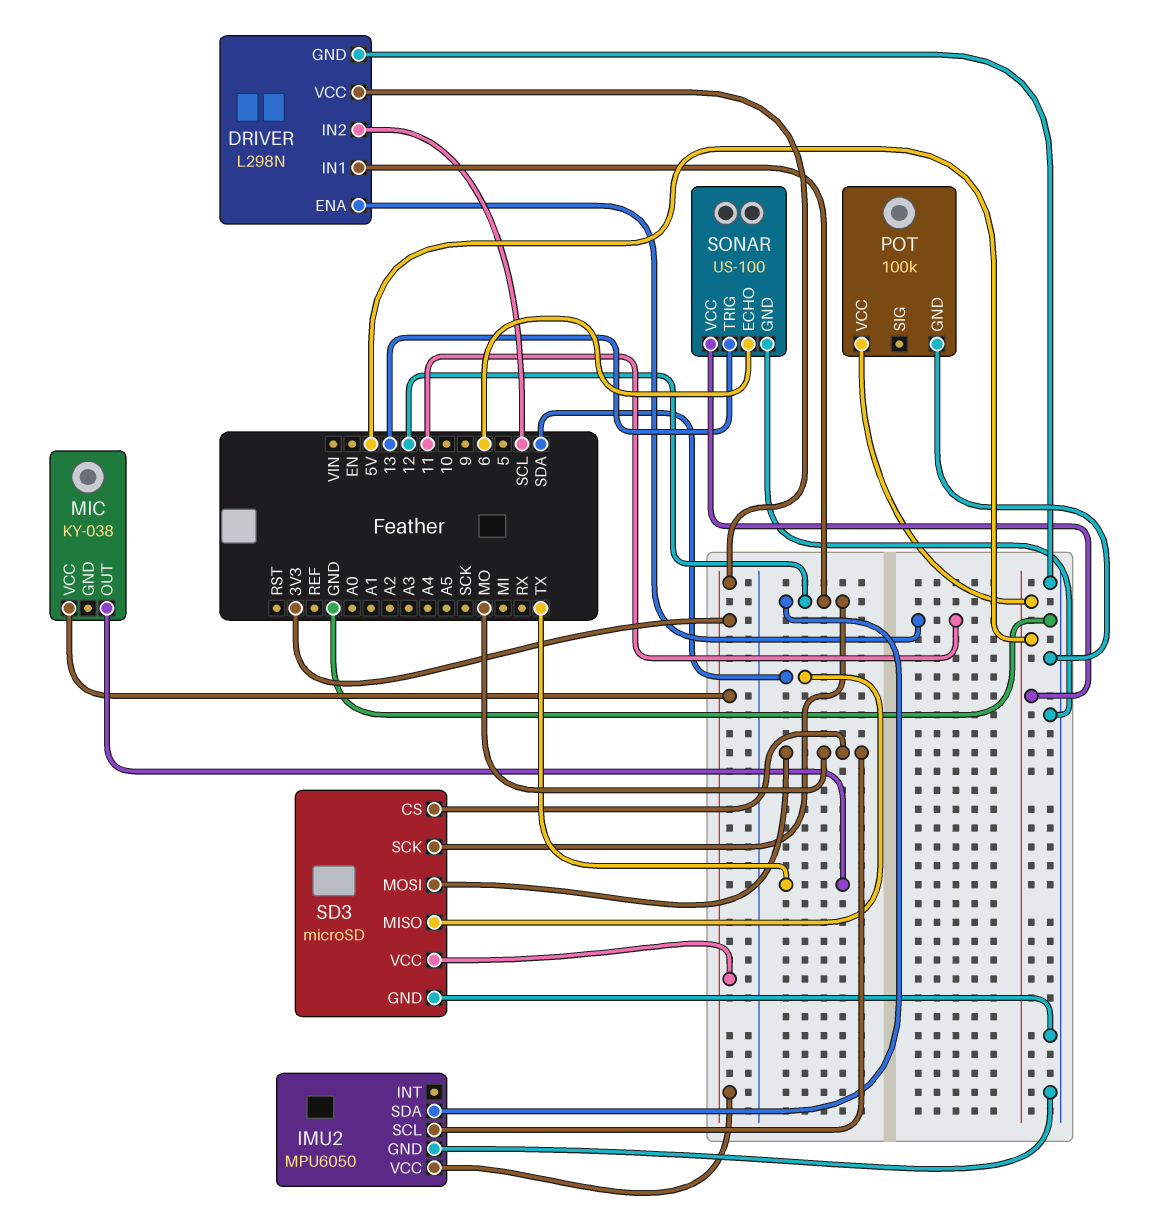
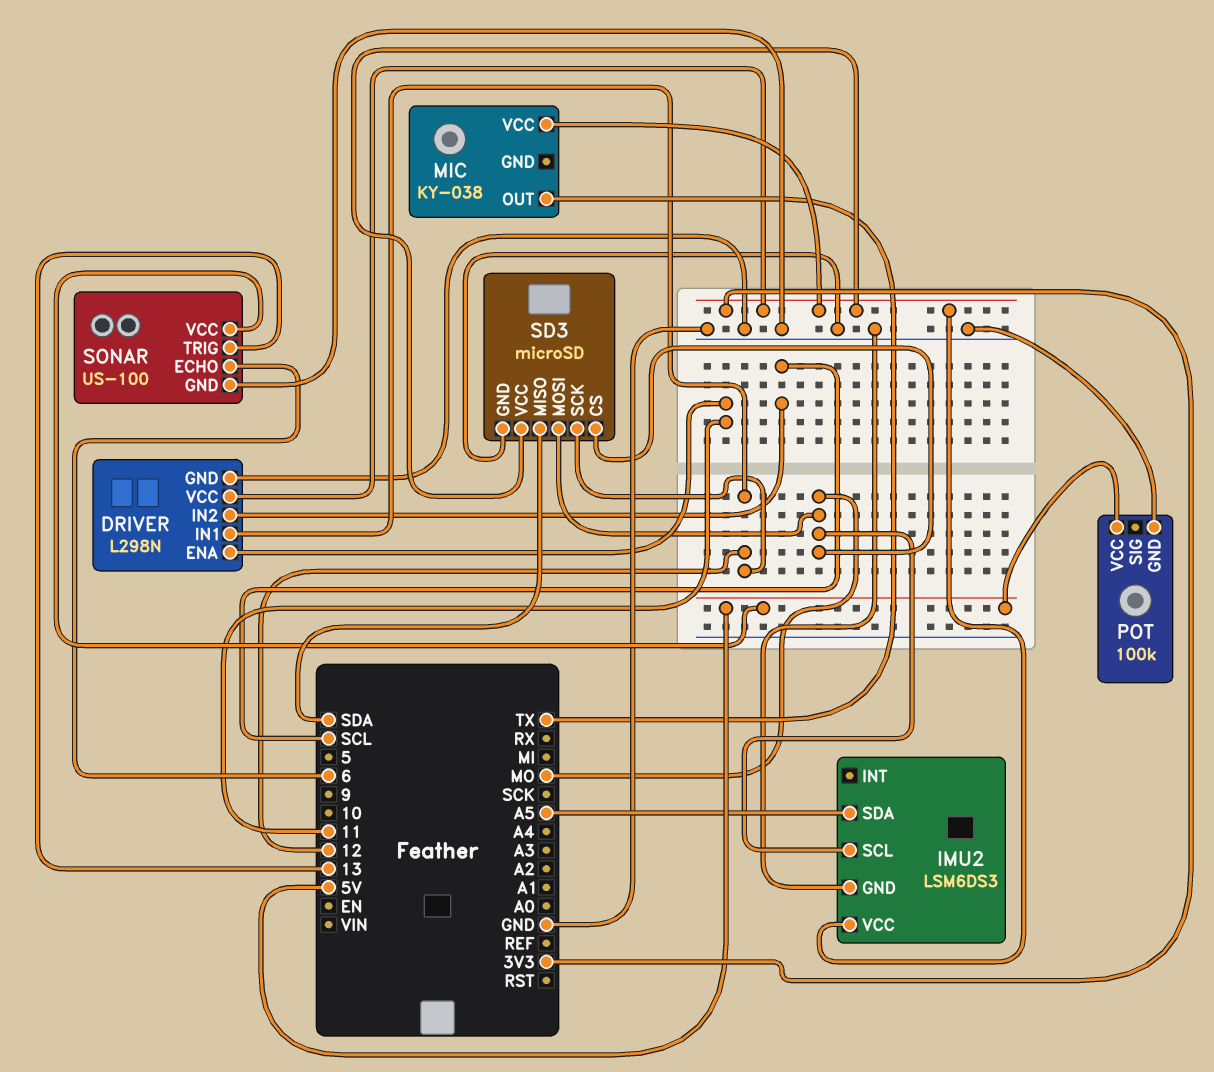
IMU2: MPU6050 -> LSM6DS3
IMU2 pin SDA: 12 -> A5

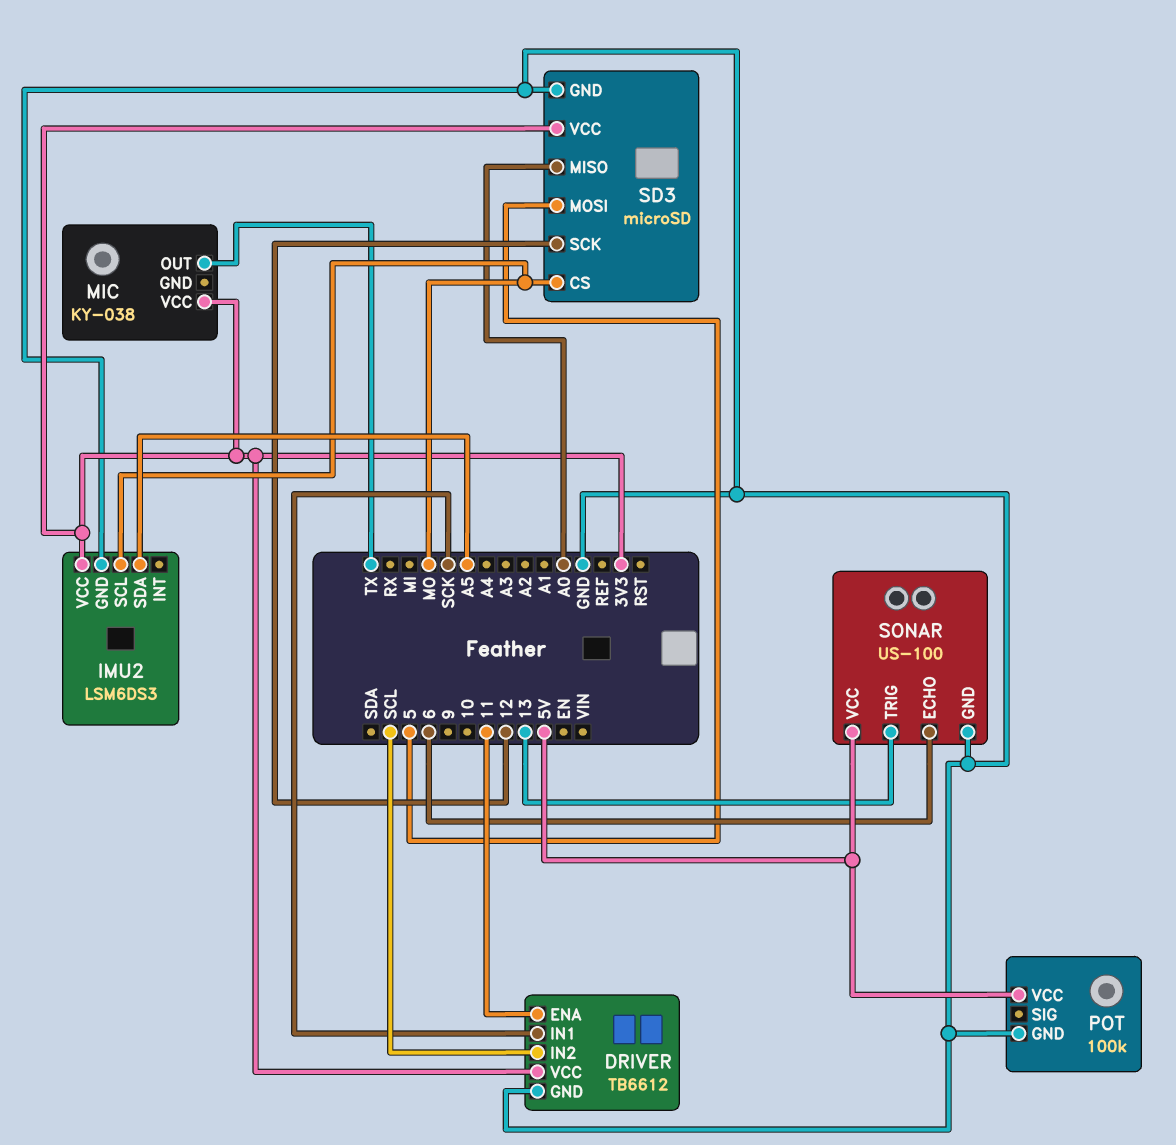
DRIVER: L298N -> TB6612
DRIVER pin IN1: 12 -> SCK
SD3 pin MISO: SDA -> A0
SD3 pin MOSI: MO -> 5

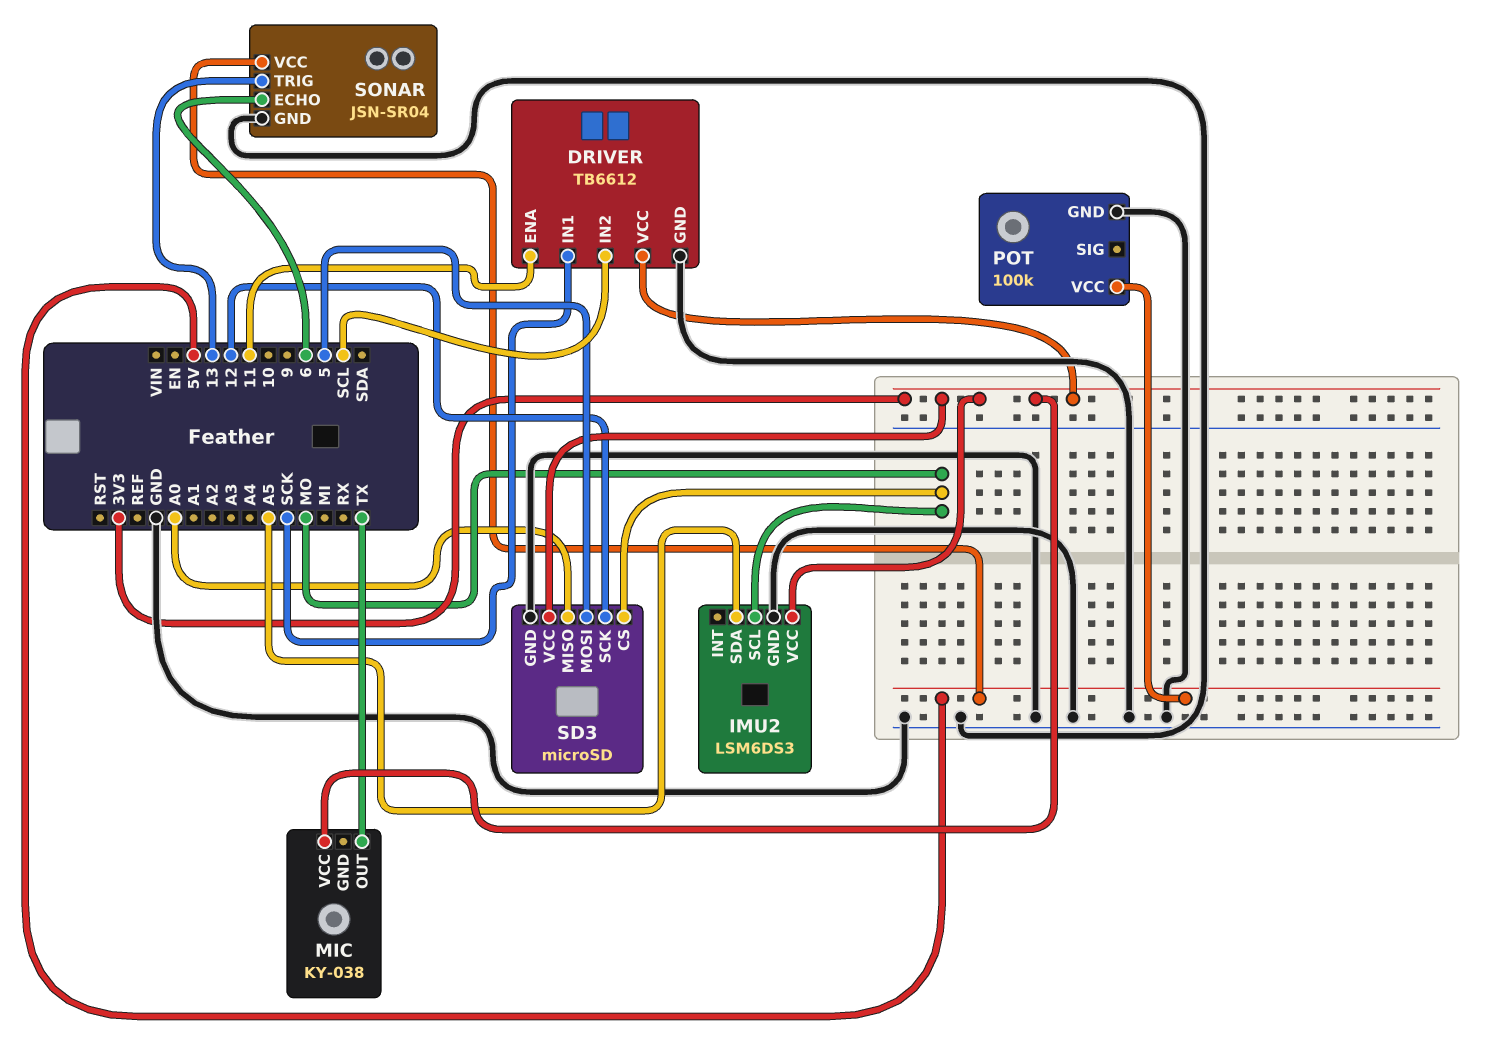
SONAR: US-100 -> JSN-SR04

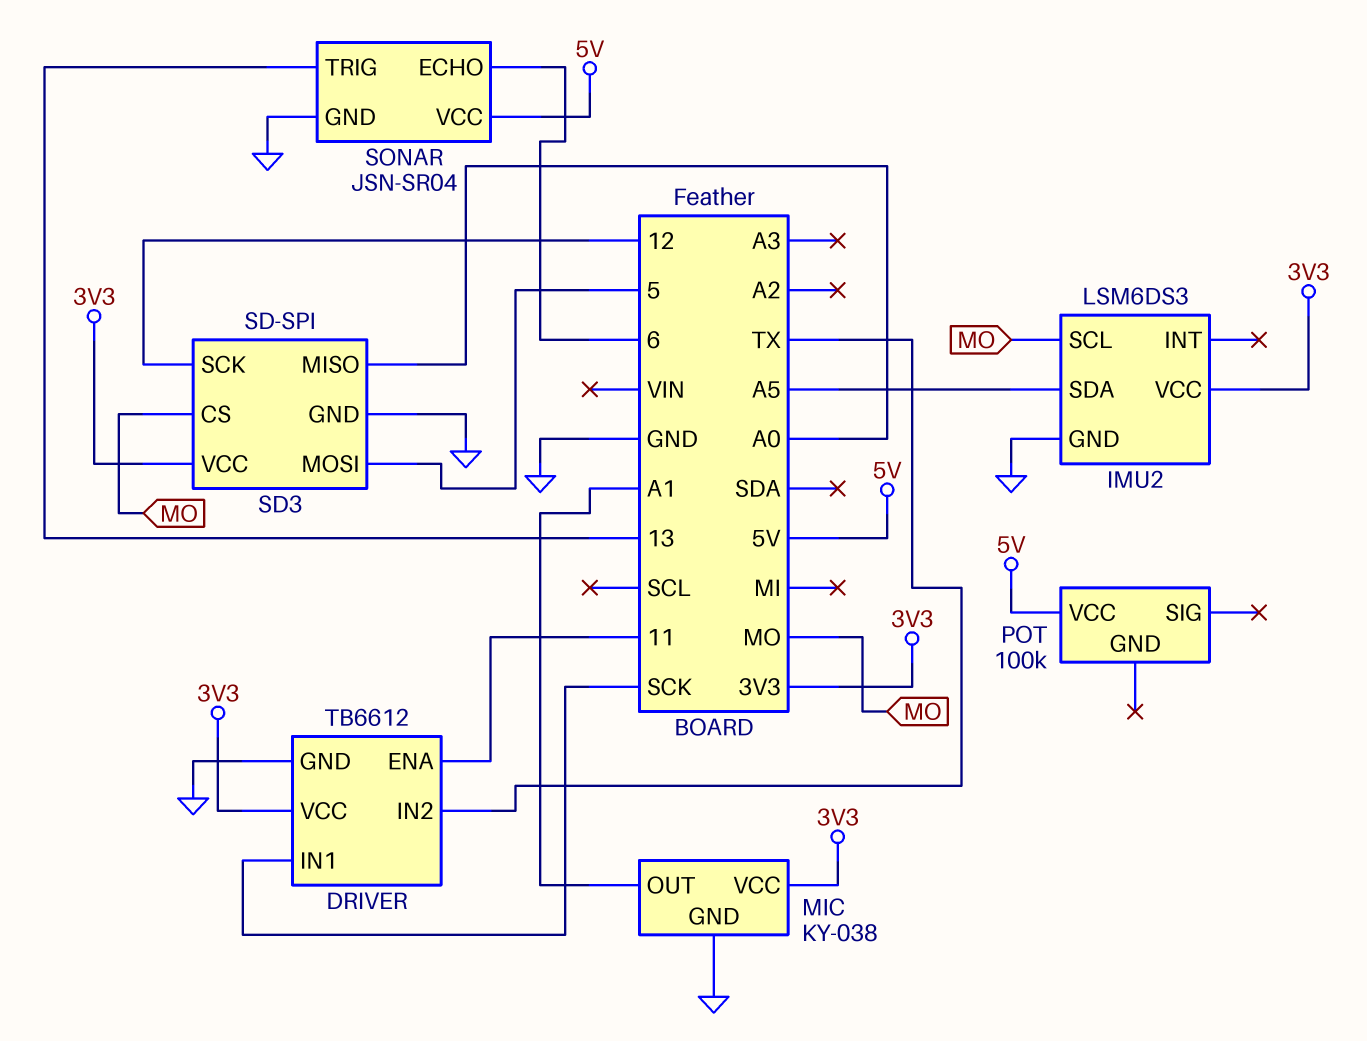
DRIVER pin IN2: SCL -> TX
MIC pin GND: none -> GND
MIC pin OUT: TX -> A1
POT pin GND: GND -> none
SD3: microSD -> SD-SPI

